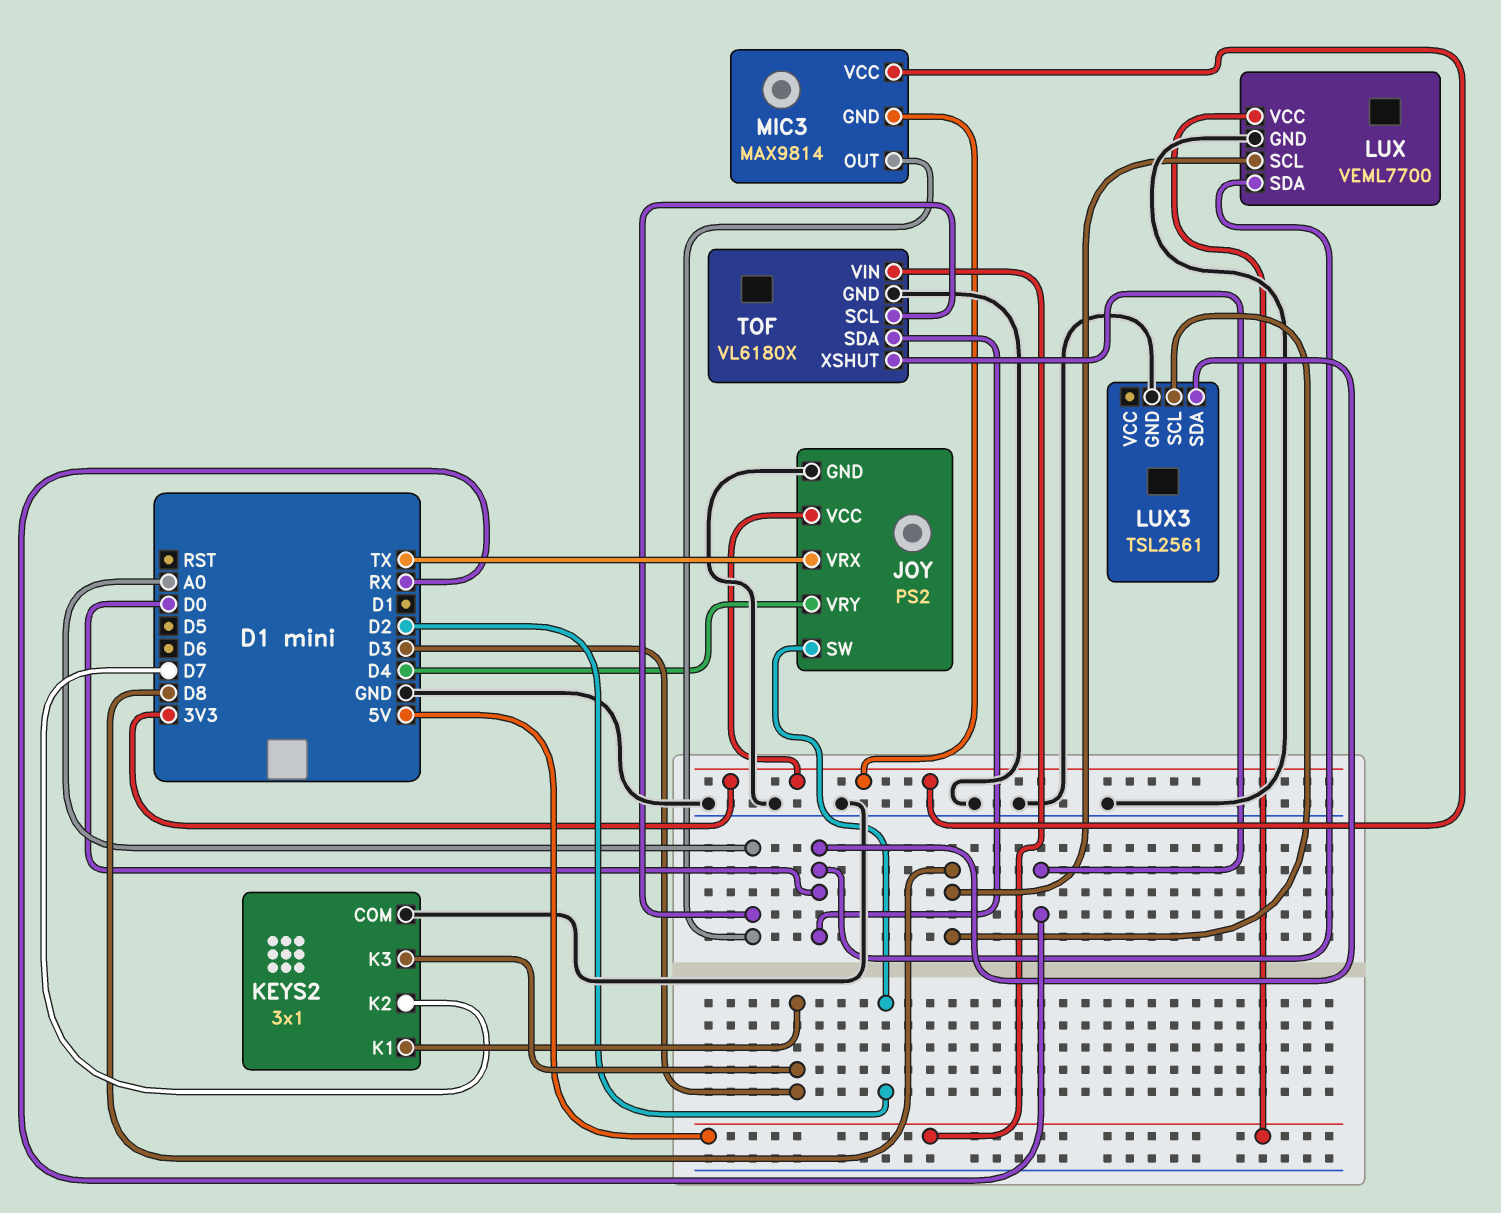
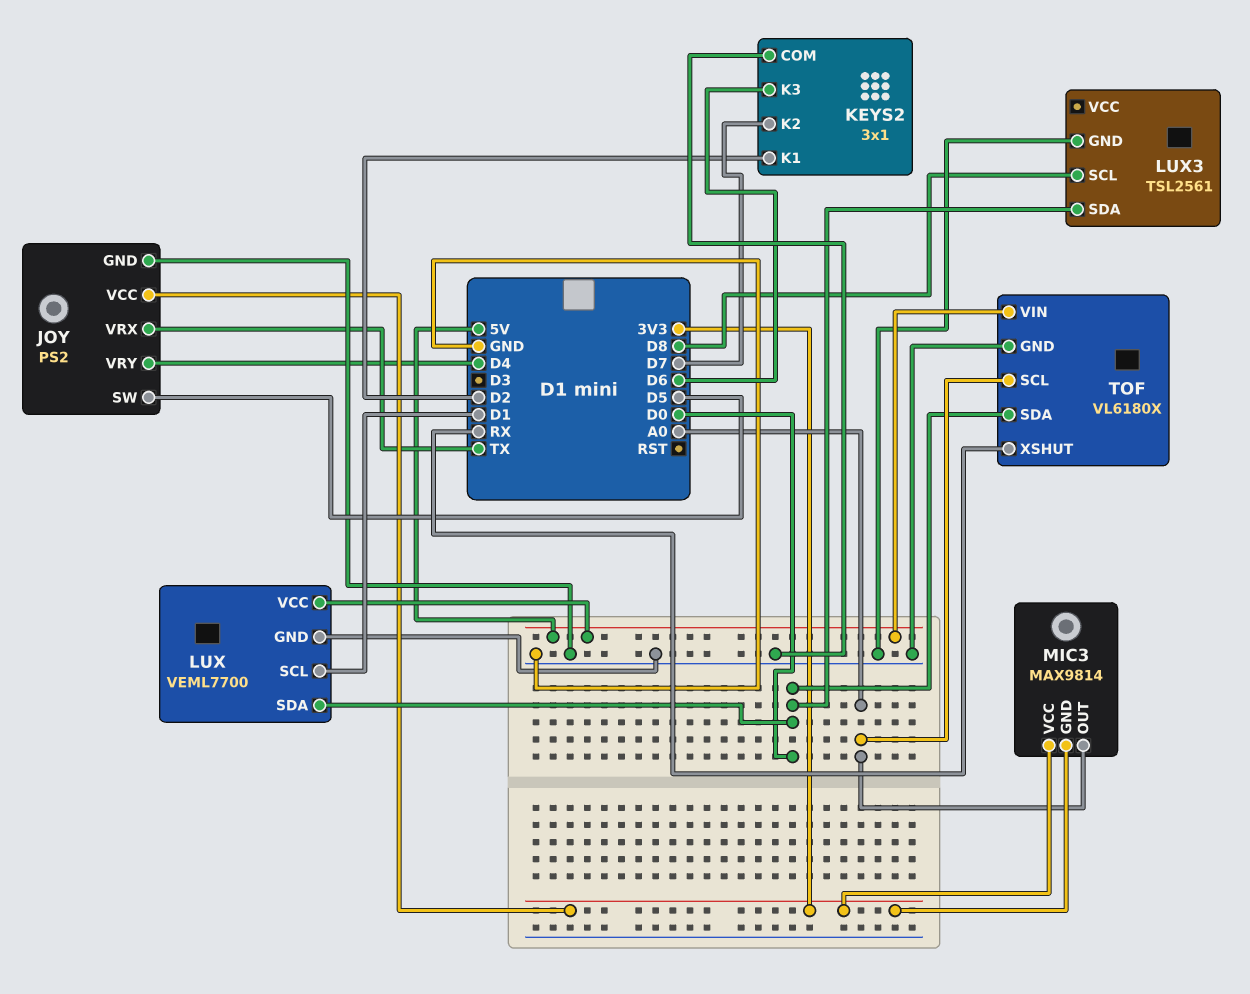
JOY pin SW: D2 -> D5
KEYS2 pin K1: D3 -> D2
KEYS2 pin K3: D3 -> D6
LUX pin SCL: D8 -> D1

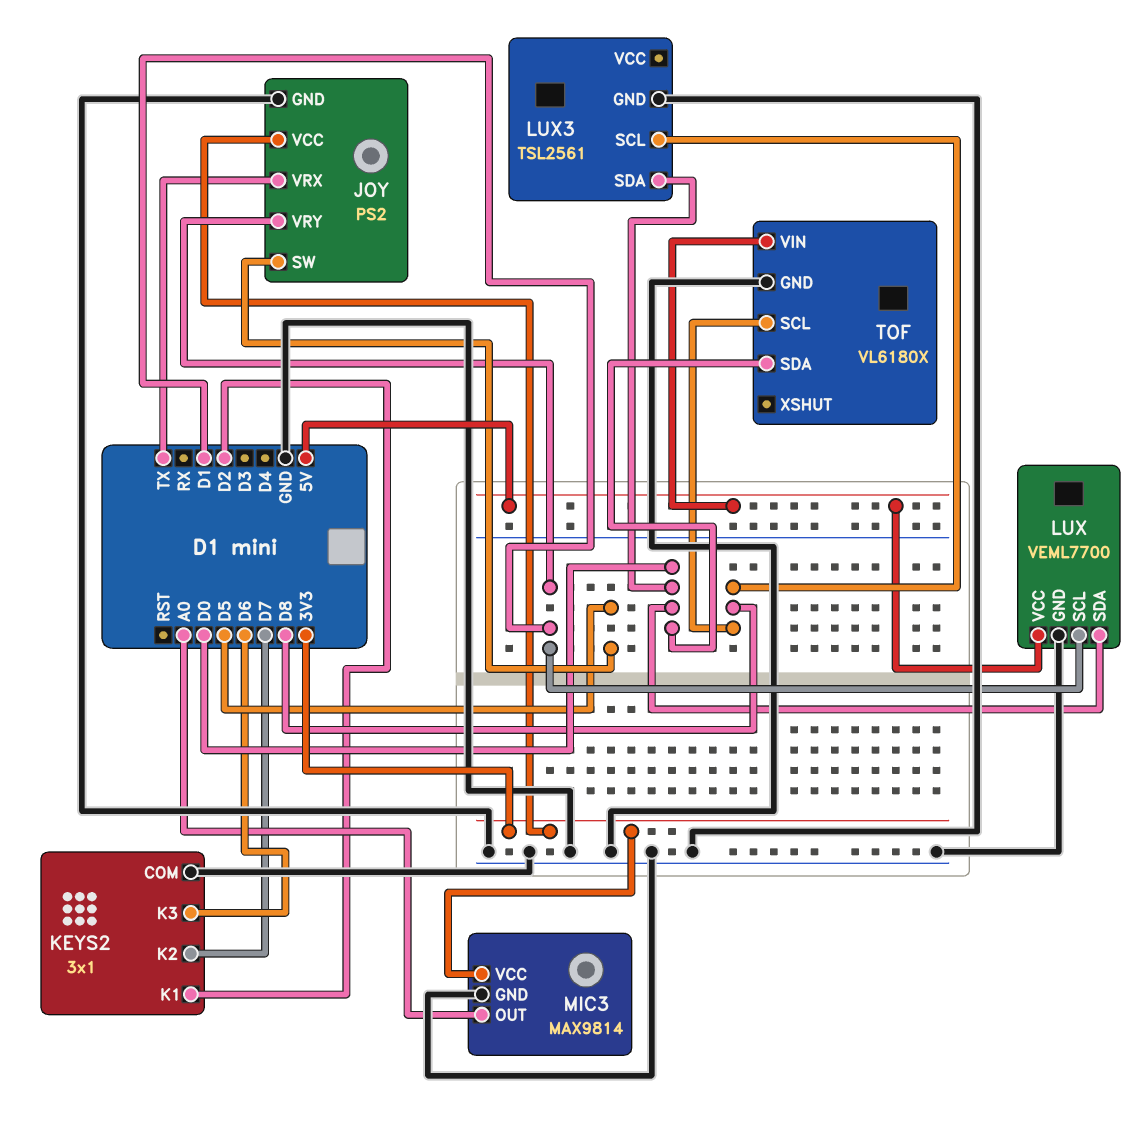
JOY pin VRY: D4 -> D1
MIC3 pin GND: 3V3 -> GND
TOF pin SCL: A0 -> D8
TOF pin XSHUT: RX -> none

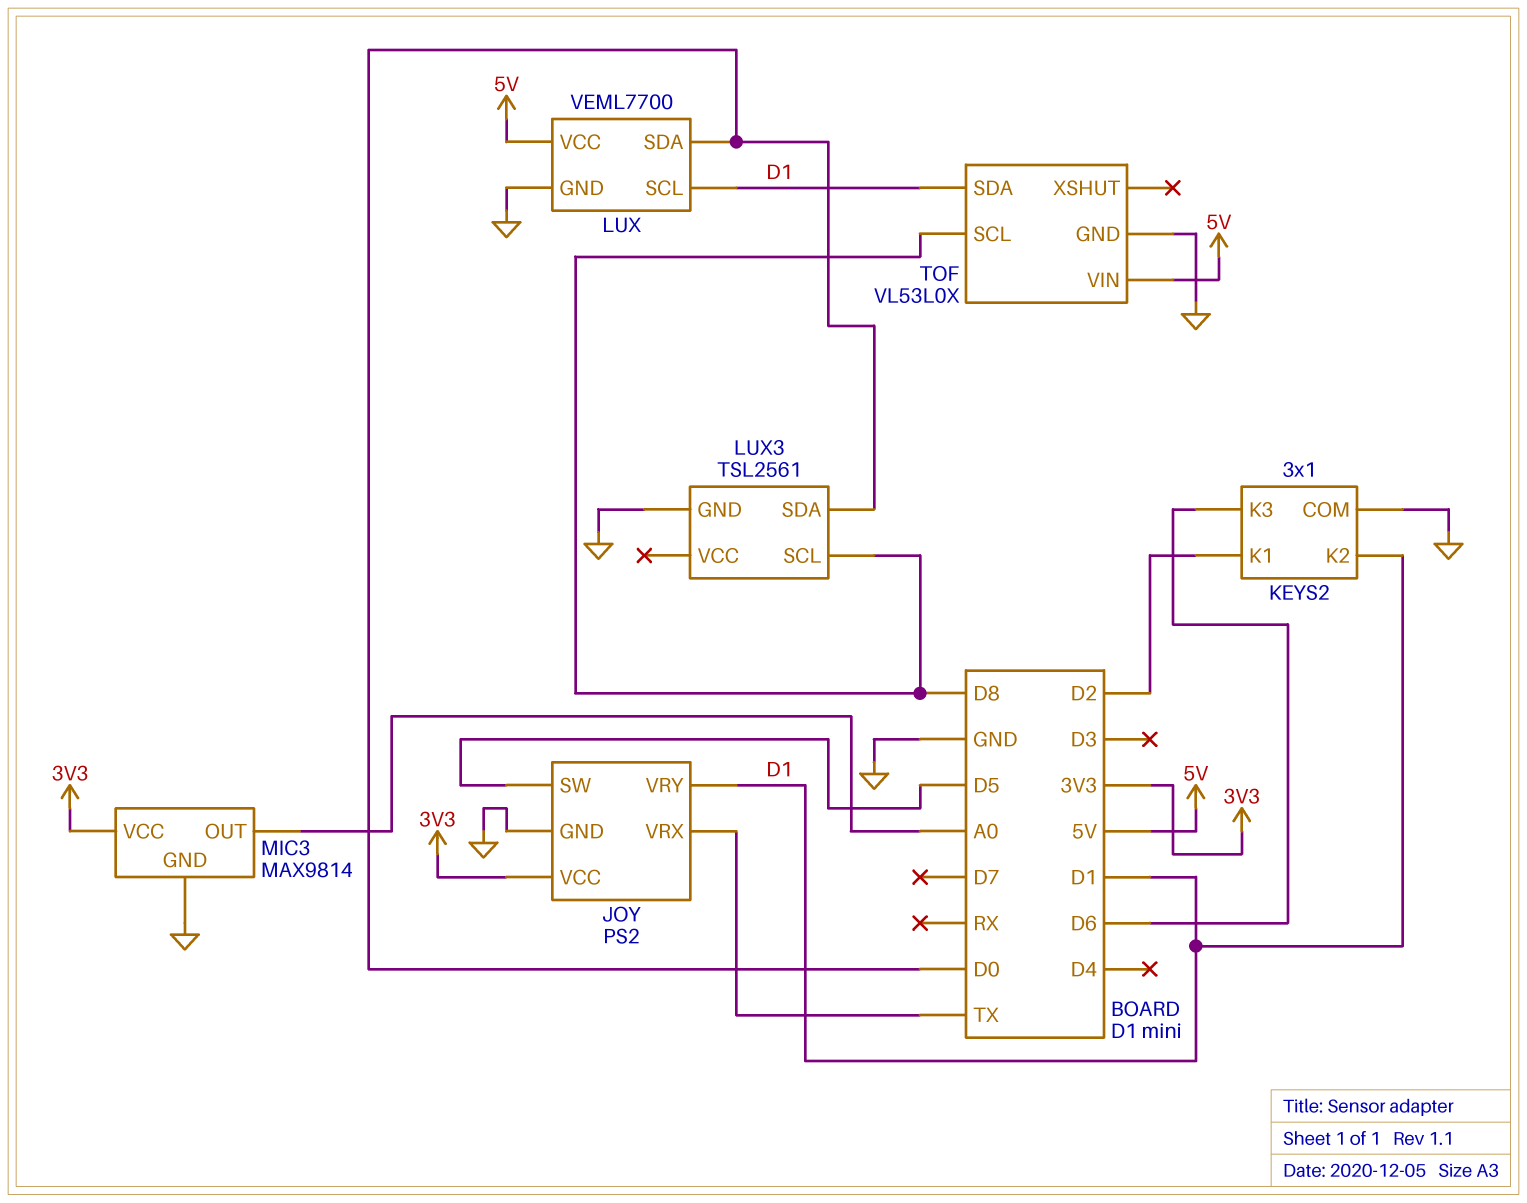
KEYS2 pin K2: D7 -> D1
TOF: VL6180X -> VL53L0X
TOF pin SDA: D0 -> D1

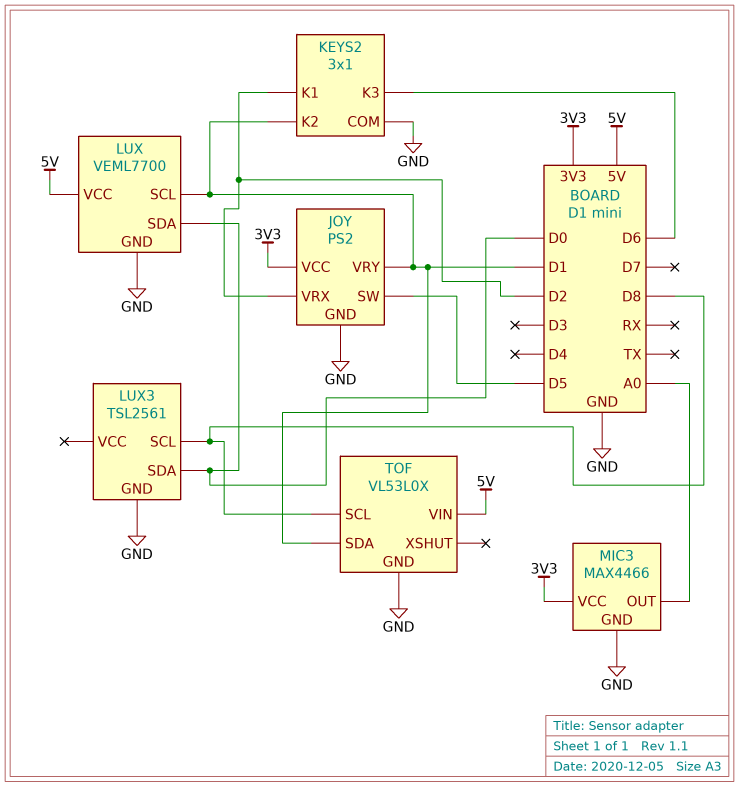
JOY pin VRX: TX -> D2
MIC3: MAX9814 -> MAX4466

